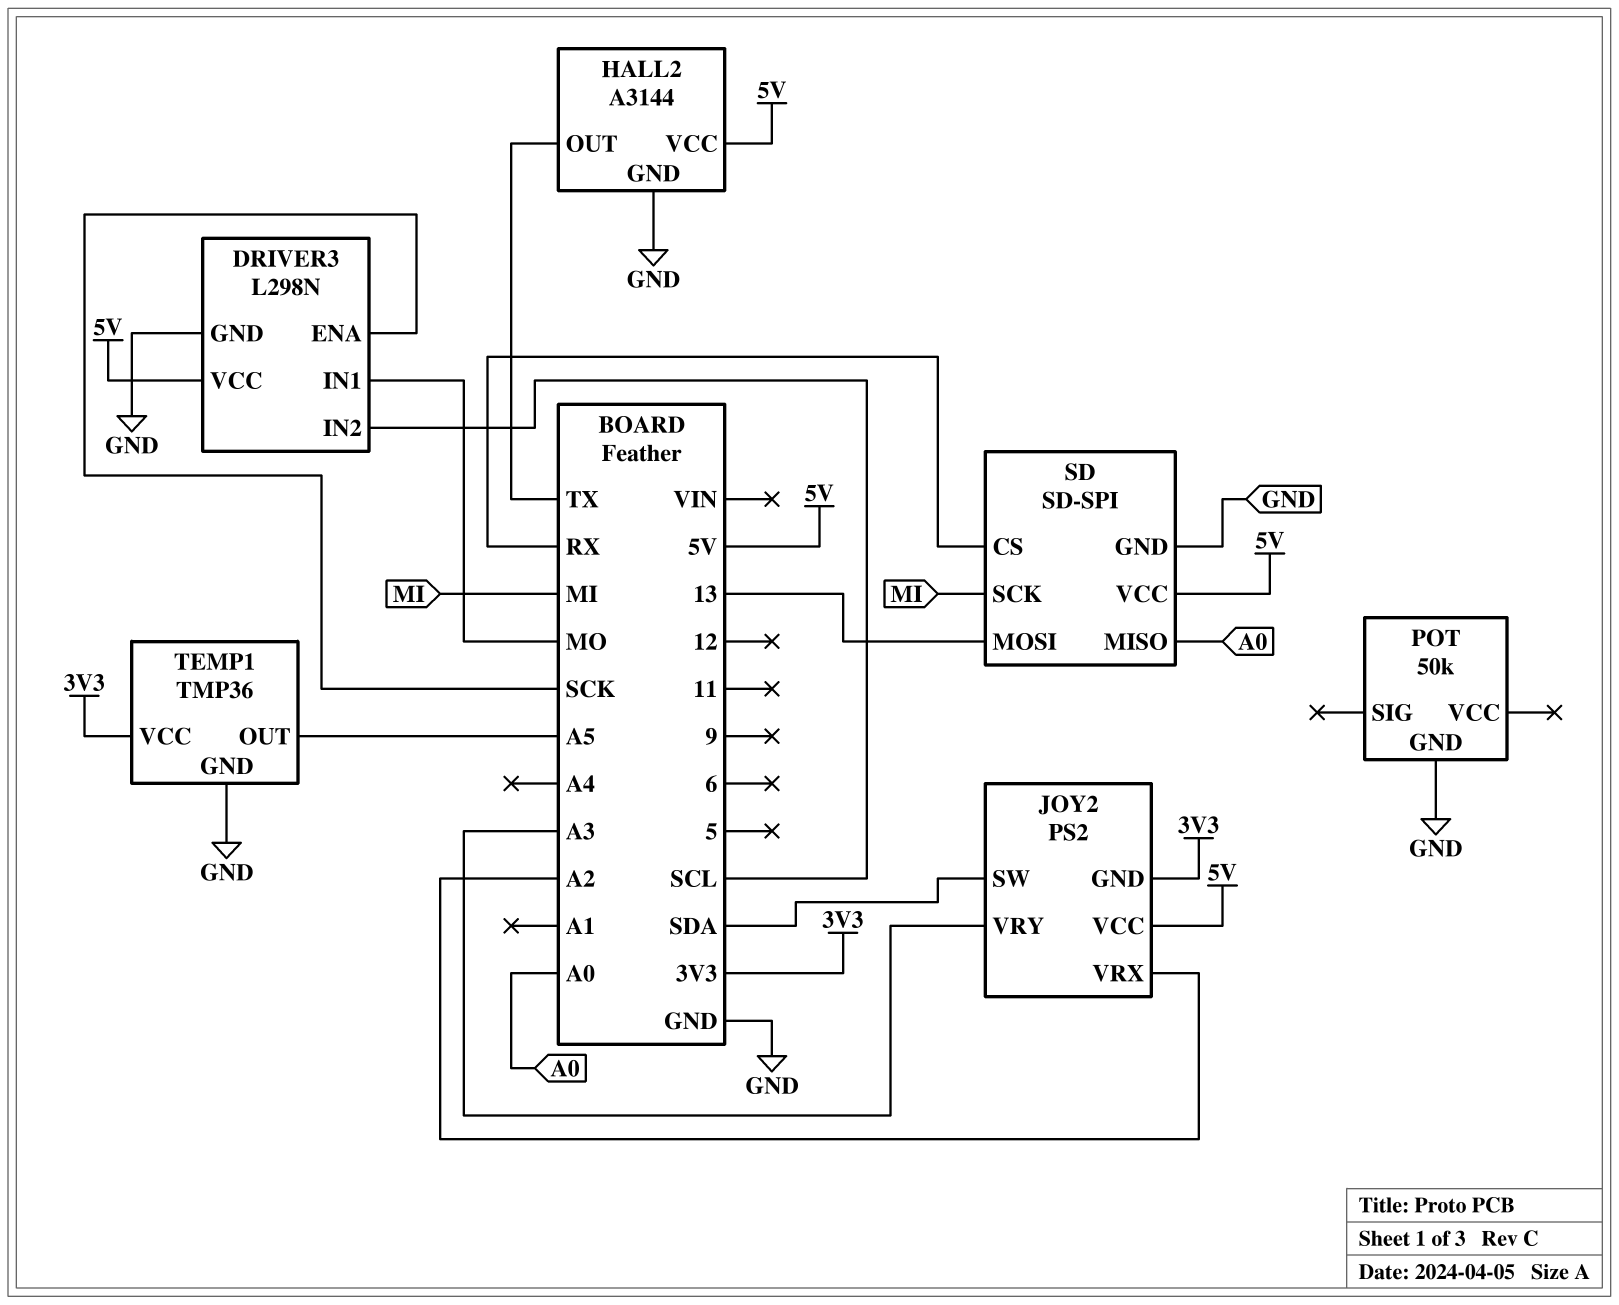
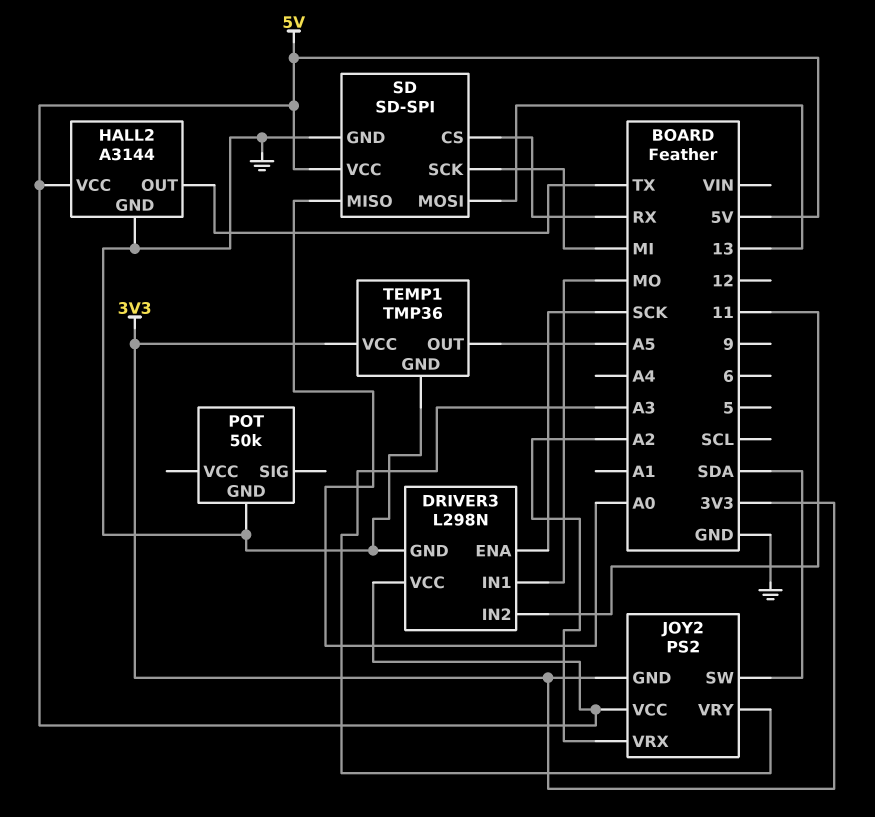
DRIVER3 pin IN2: SCL -> 11

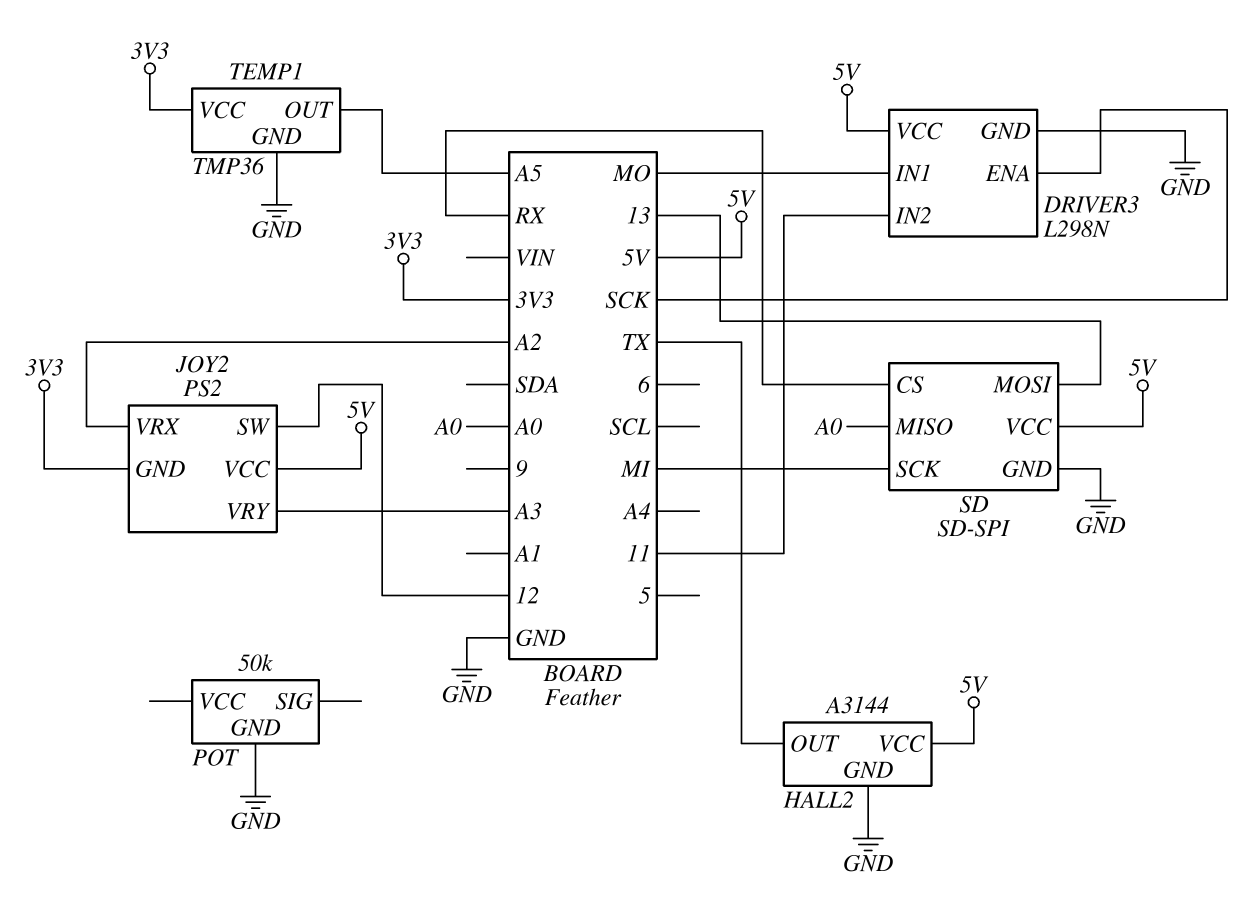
JOY2 pin SW: SDA -> 12

